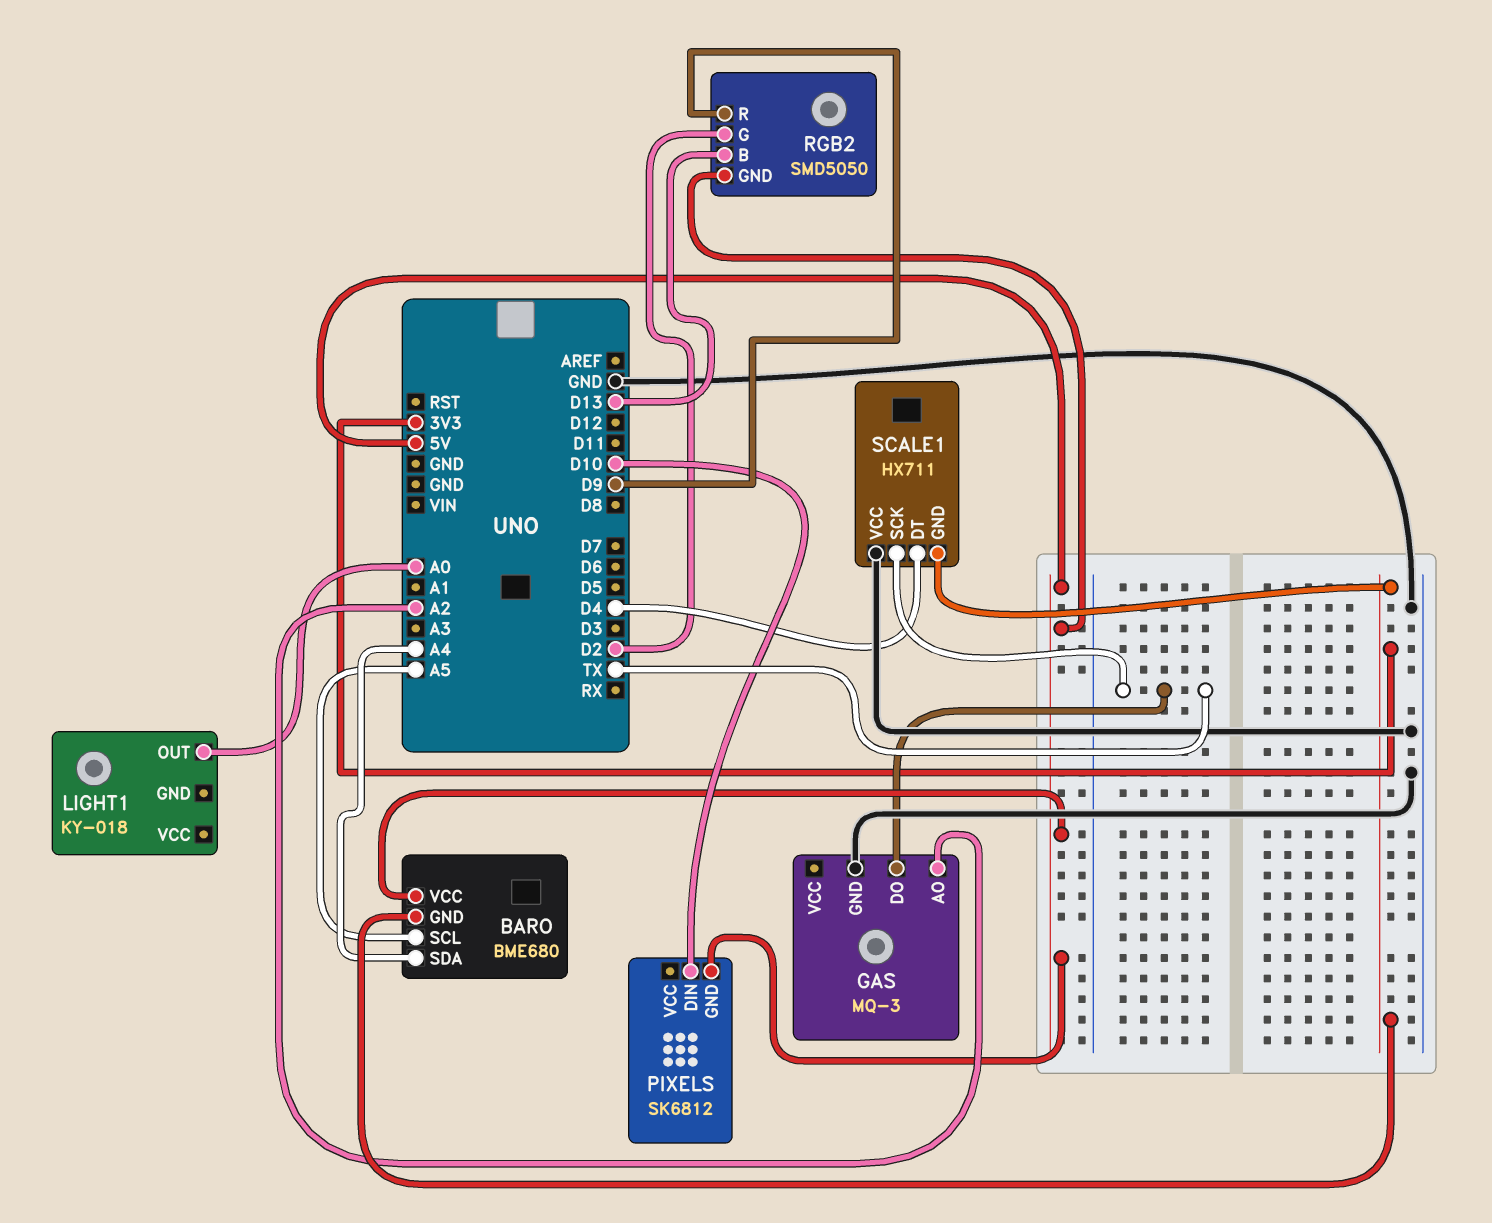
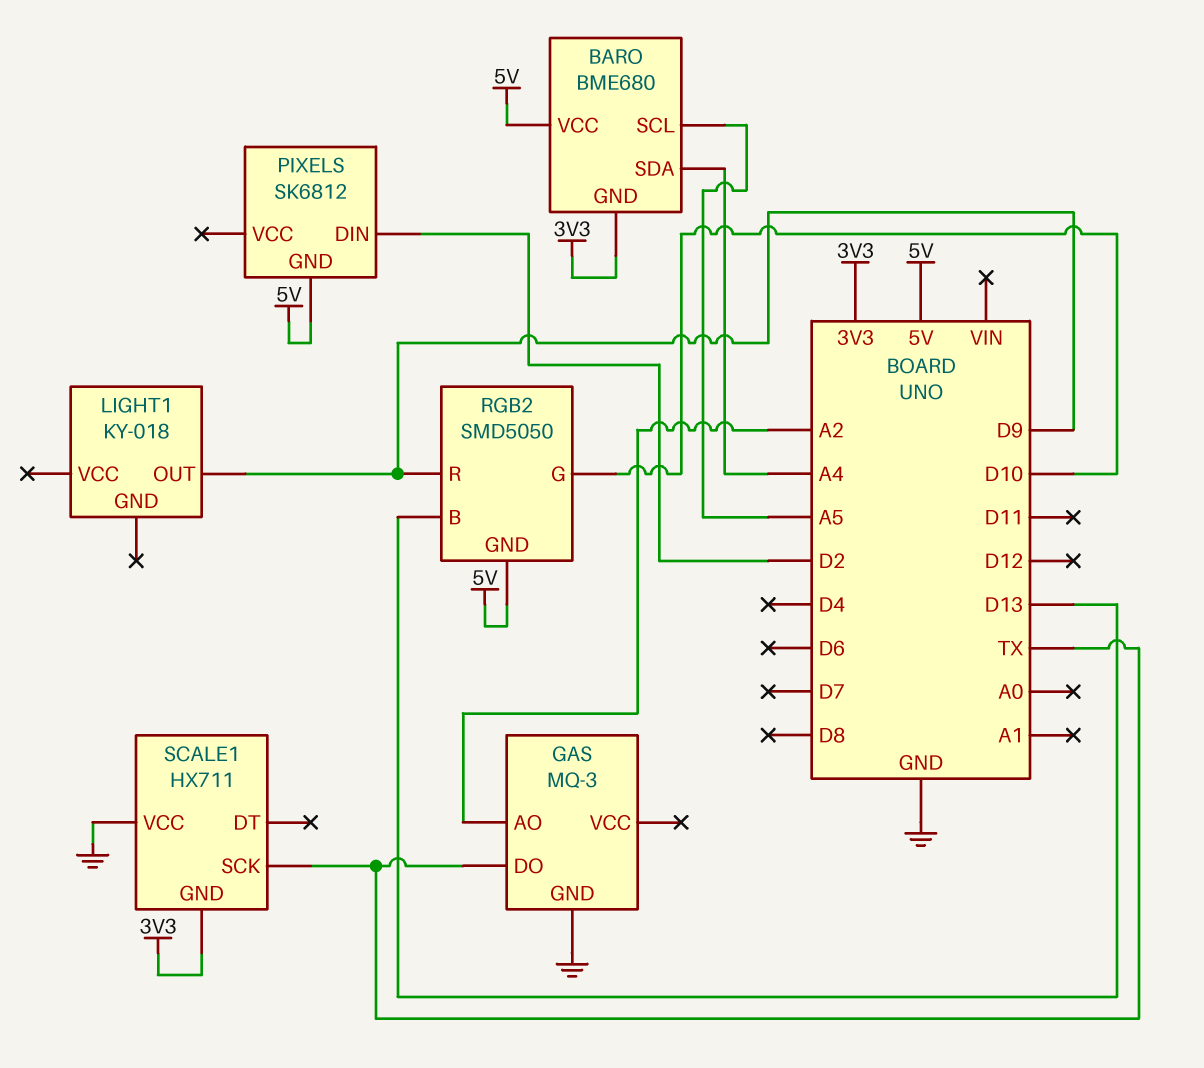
LIGHT1 pin OUT: A0 -> D9
PIXELS pin DIN: D10 -> D2
RGB2 pin G: D2 -> D10
SCALE1 pin DT: D4 -> none

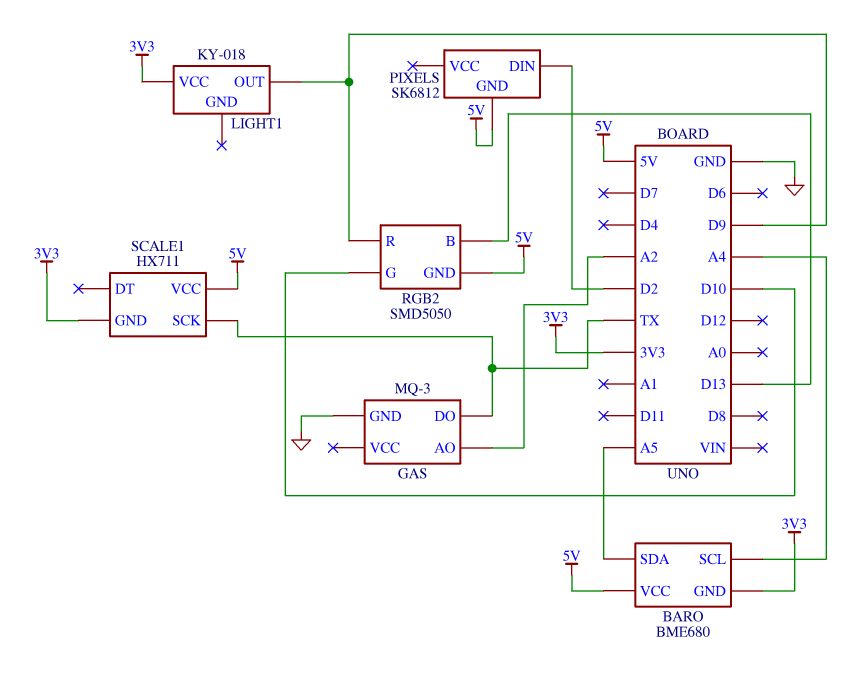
BARO pin SCL: A5 -> A4
BARO pin SDA: A4 -> A5
LIGHT1 pin VCC: none -> 3V3
SCALE1 pin VCC: GND -> 5V

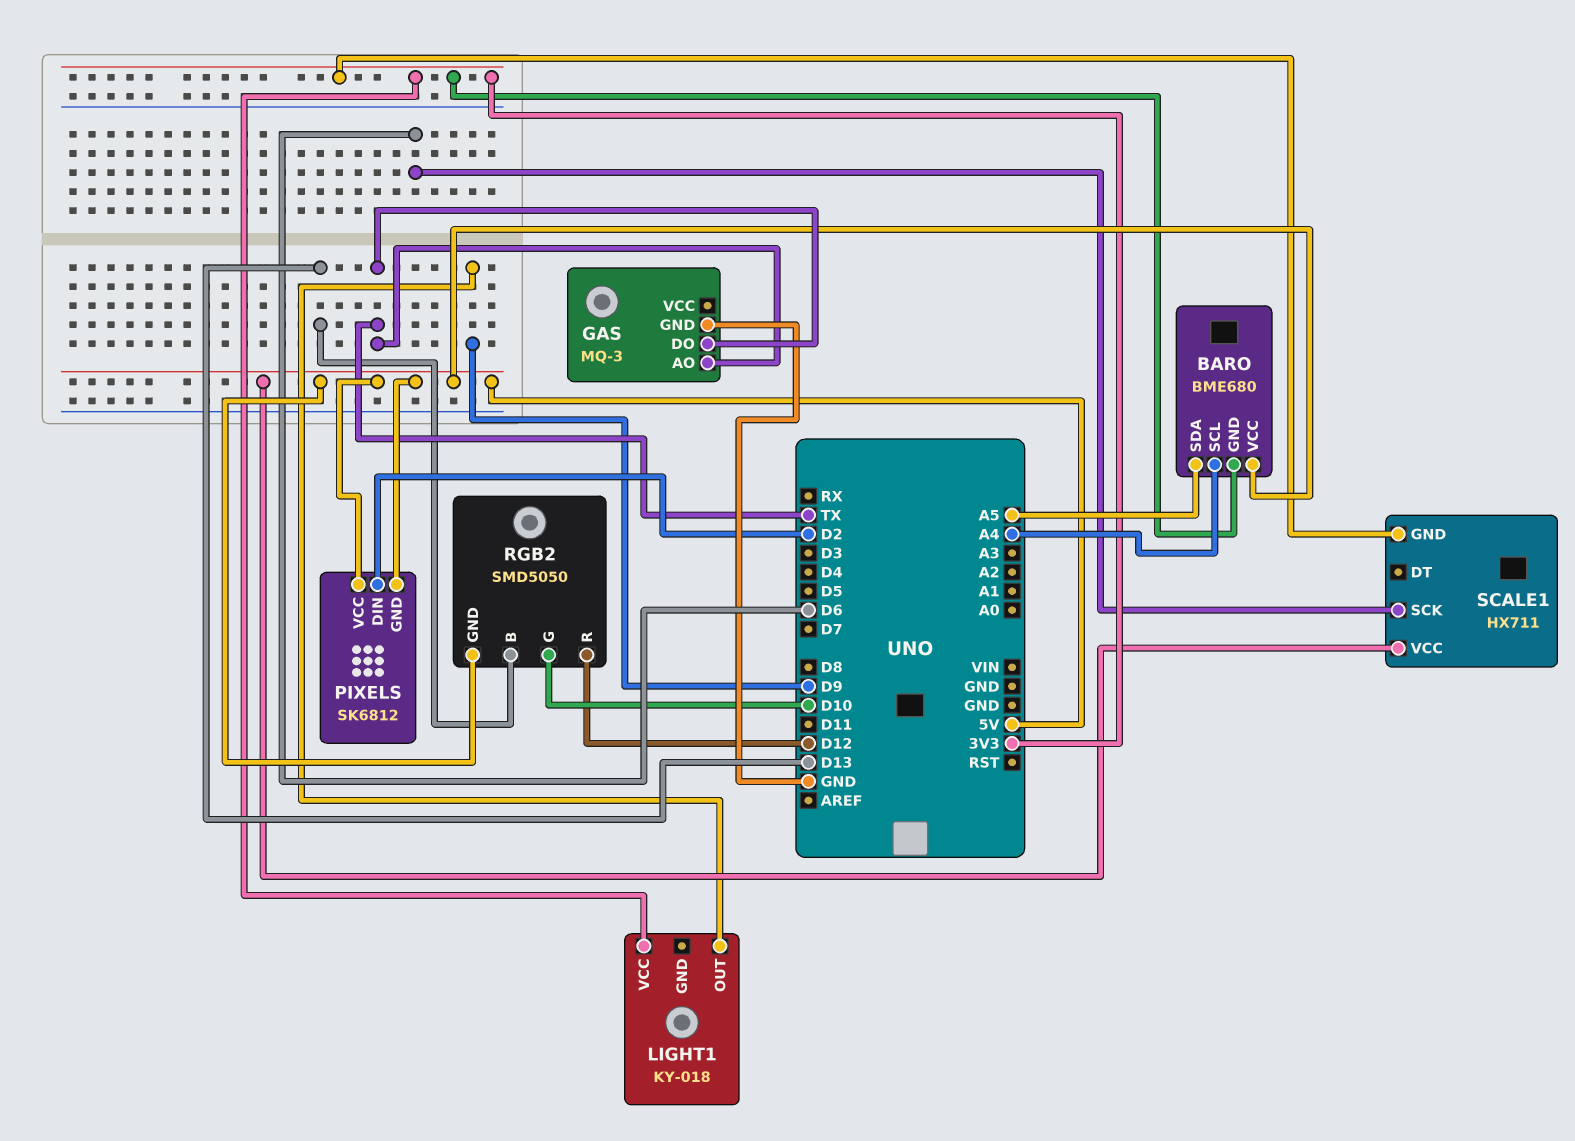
GAS pin AO: A2 -> TX
PIXELS pin VCC: none -> 5V
RGB2 pin R: D9 -> D12
SCALE1 pin SCK: TX -> D6

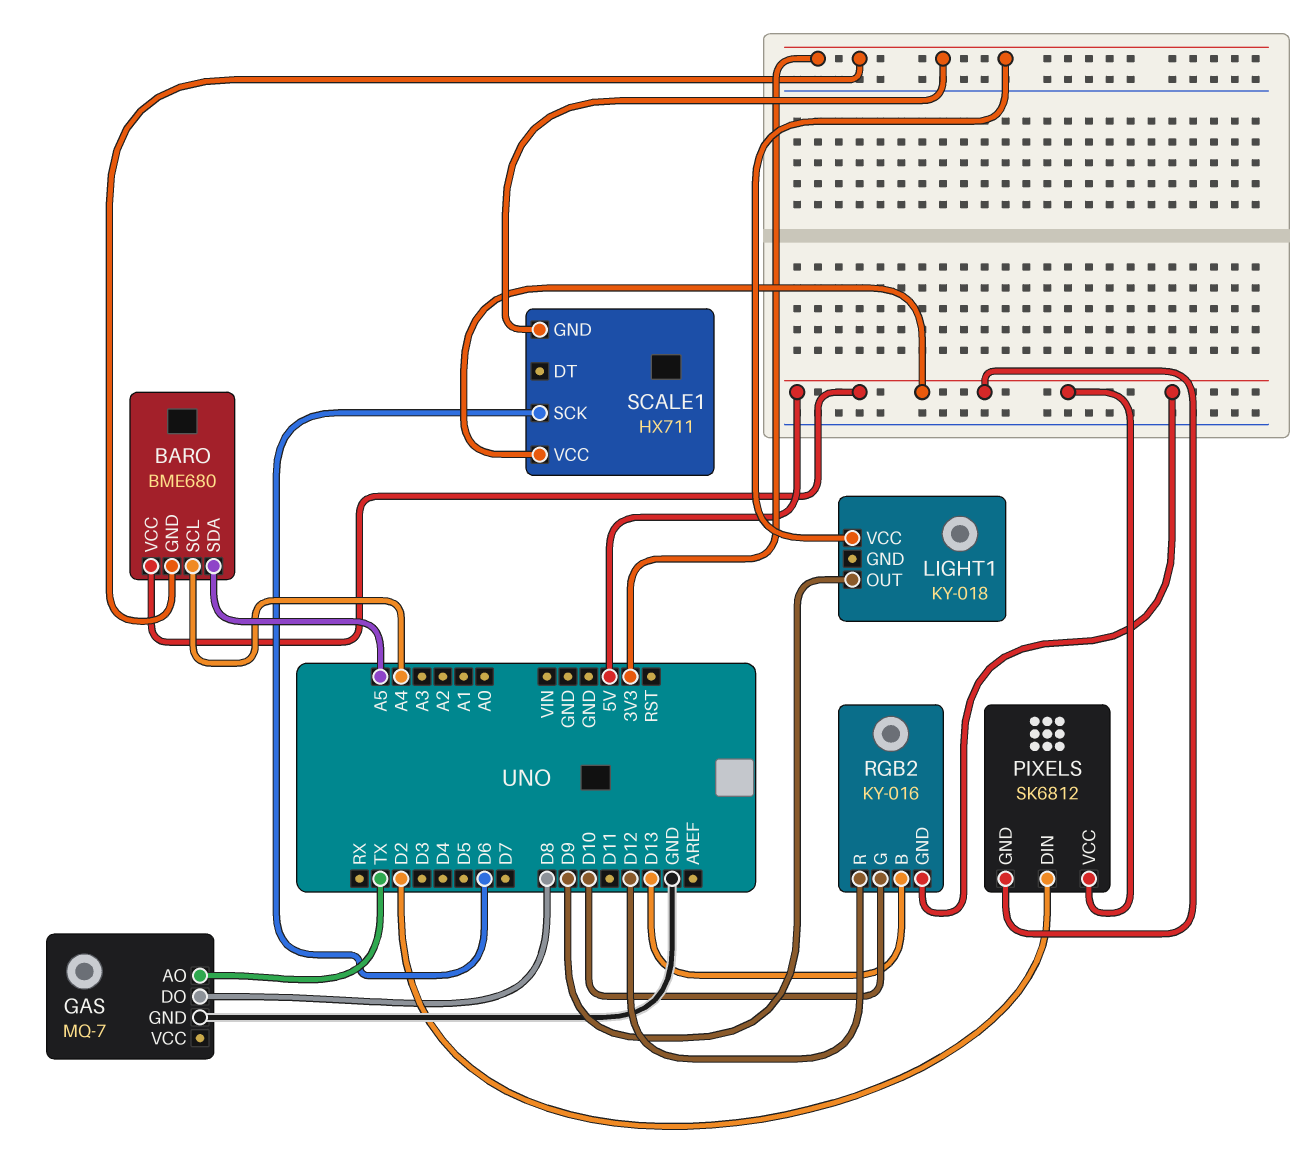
GAS: MQ-3 -> MQ-7
GAS pin DO: TX -> D8
RGB2: SMD5050 -> KY-016

